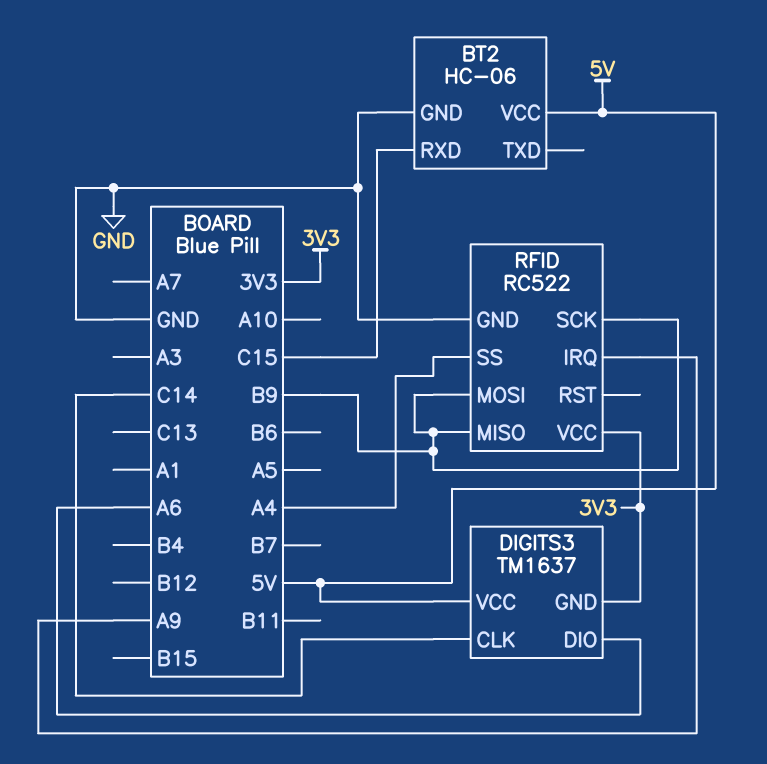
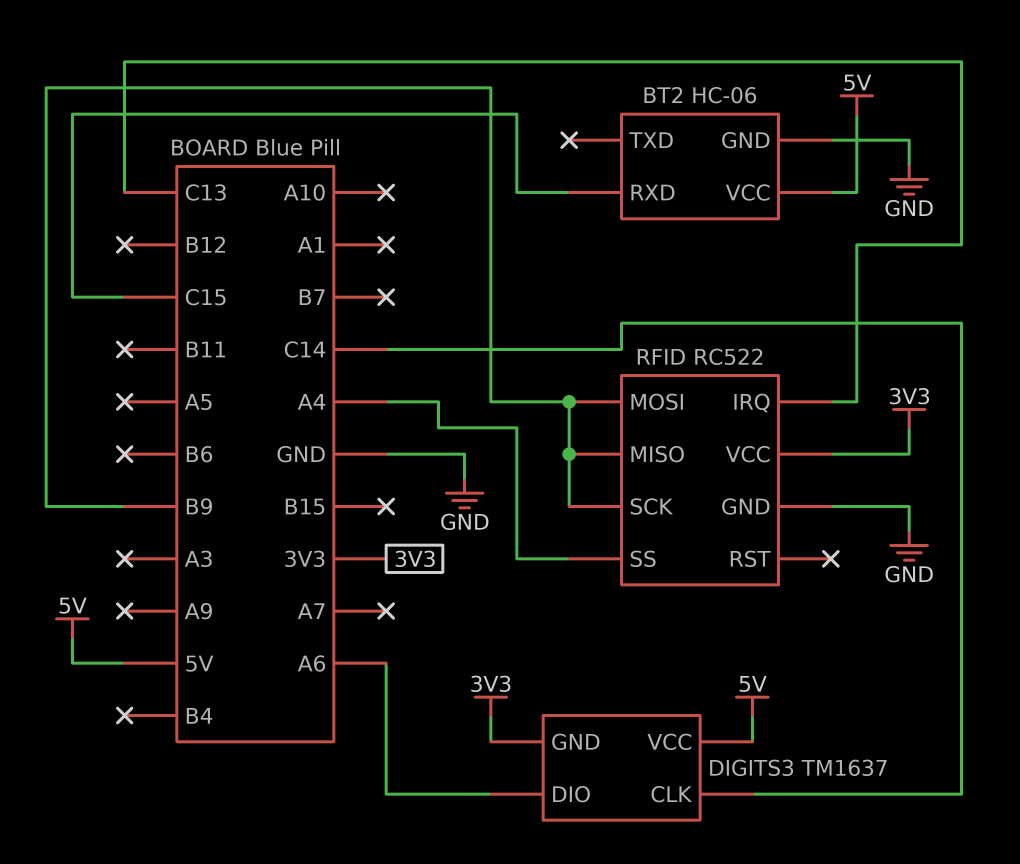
RFID pin IRQ: A9 -> C13

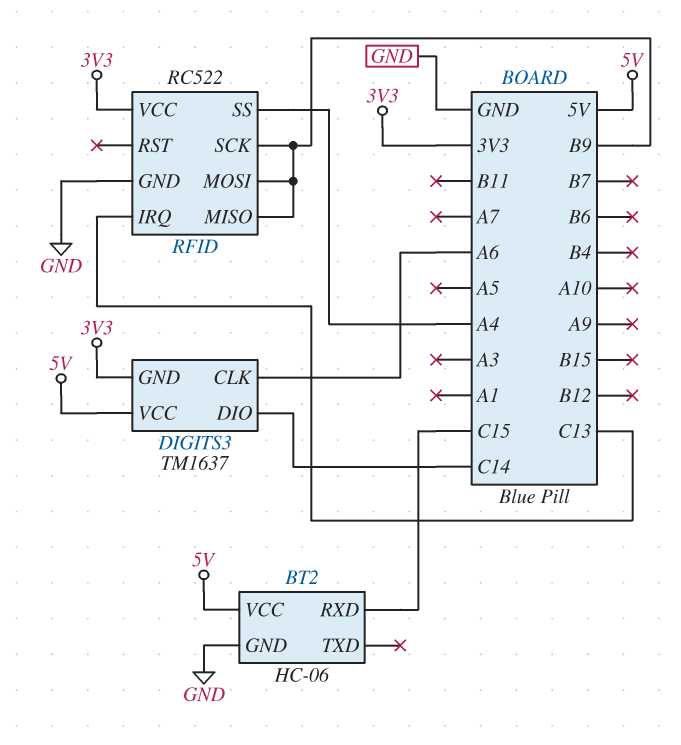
DIGITS3 pin CLK: C14 -> A6
DIGITS3 pin DIO: A6 -> C14

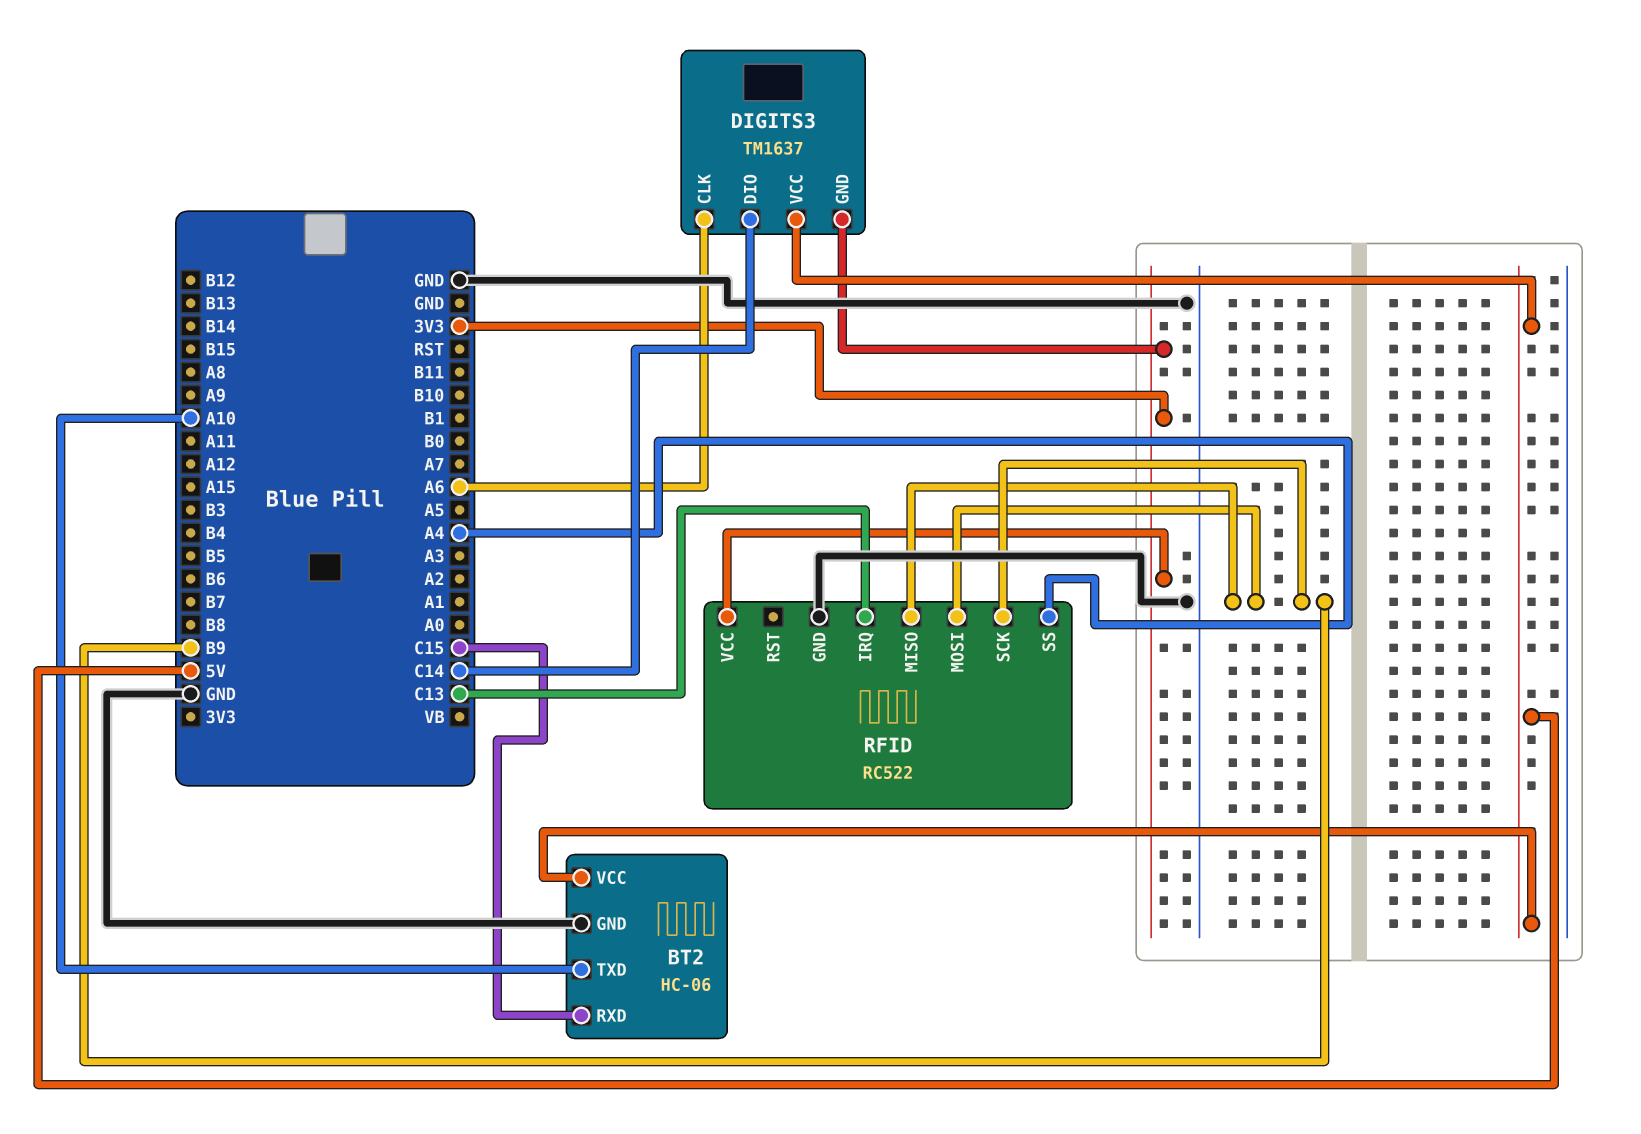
BT2 pin TXD: none -> A10

